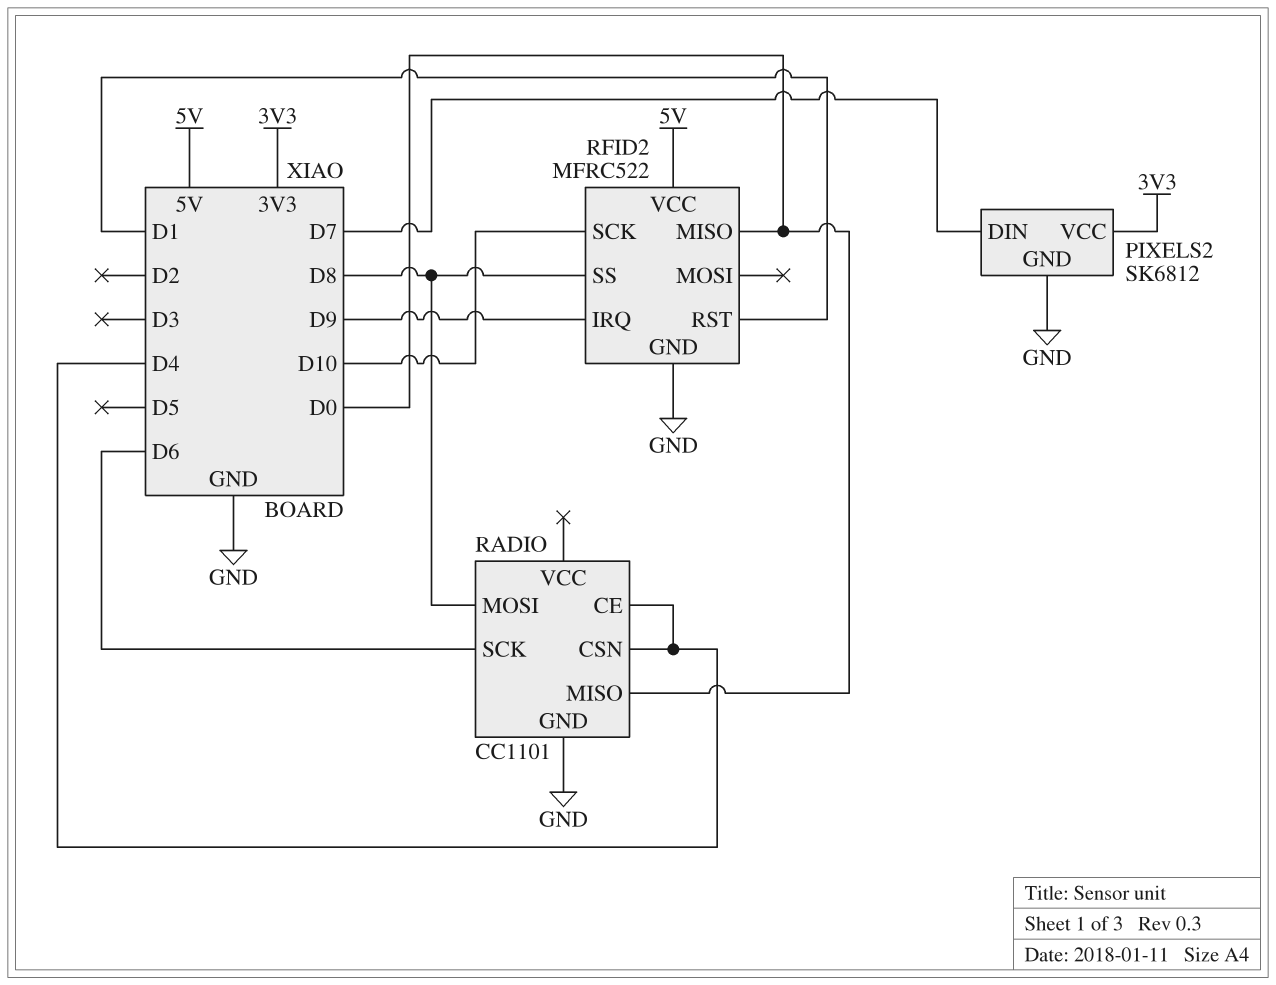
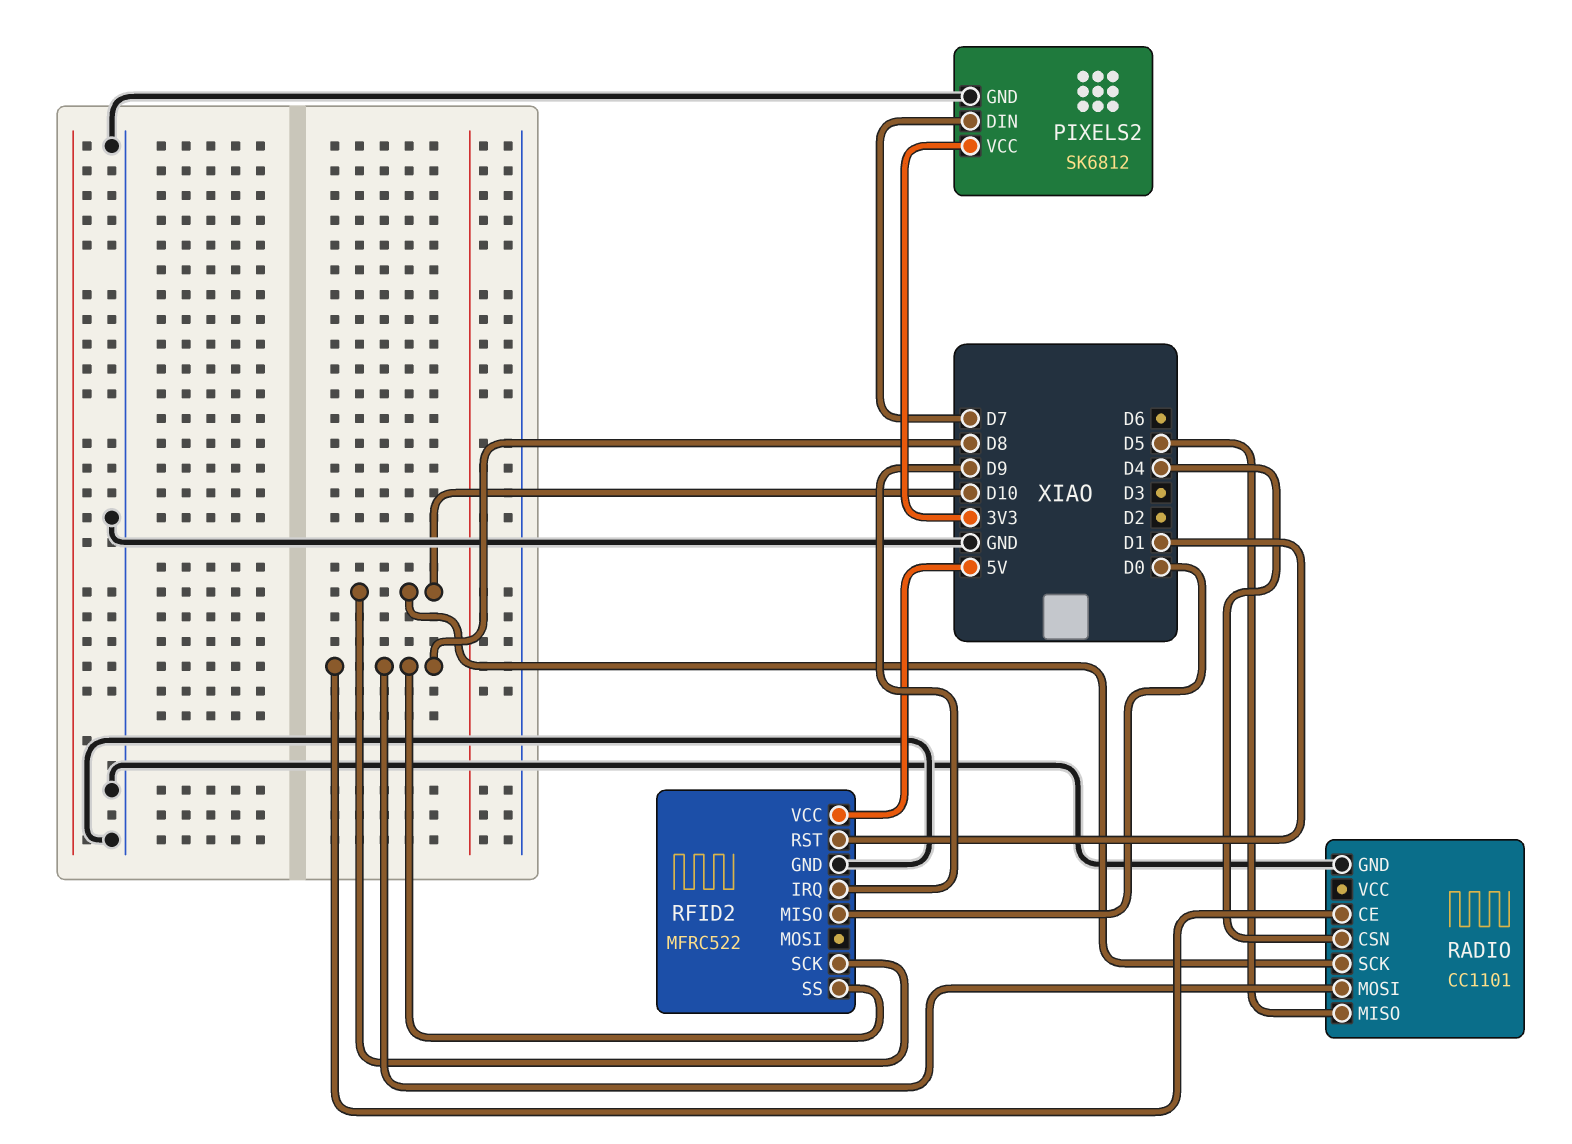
RADIO pin CE: D4 -> D8
RADIO pin MISO: D0 -> D5
RADIO pin SCK: D6 -> D10

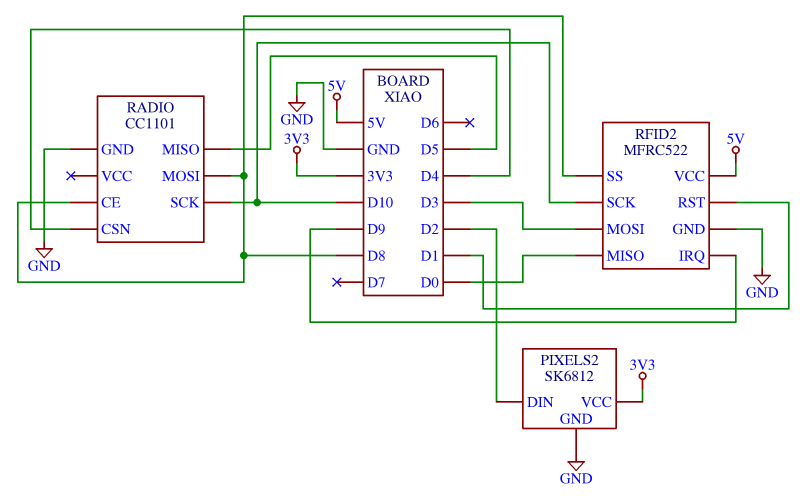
PIXELS2 pin DIN: D7 -> D2
RFID2 pin MOSI: none -> D3

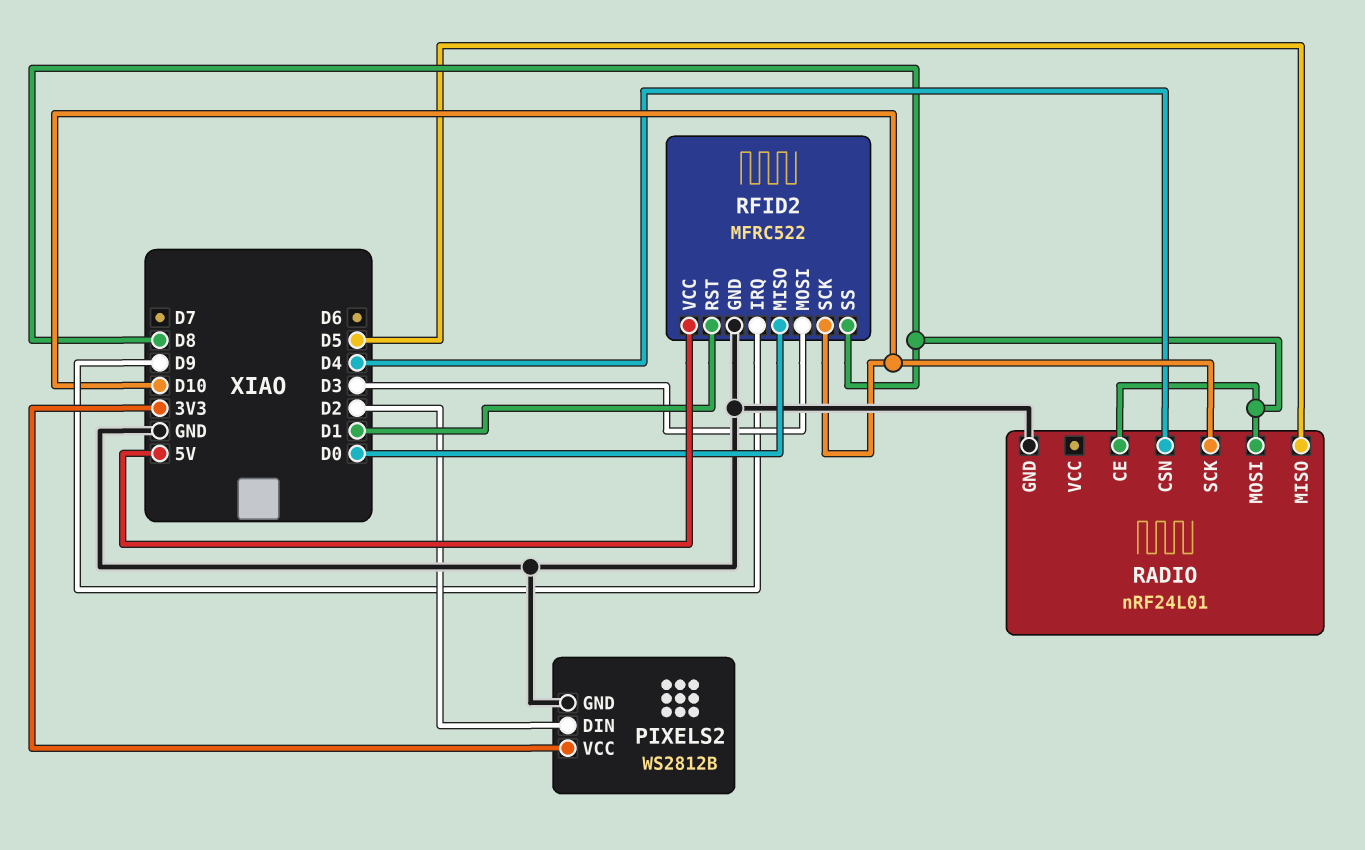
PIXELS2: SK6812 -> WS2812B
RADIO: CC1101 -> nRF24L01

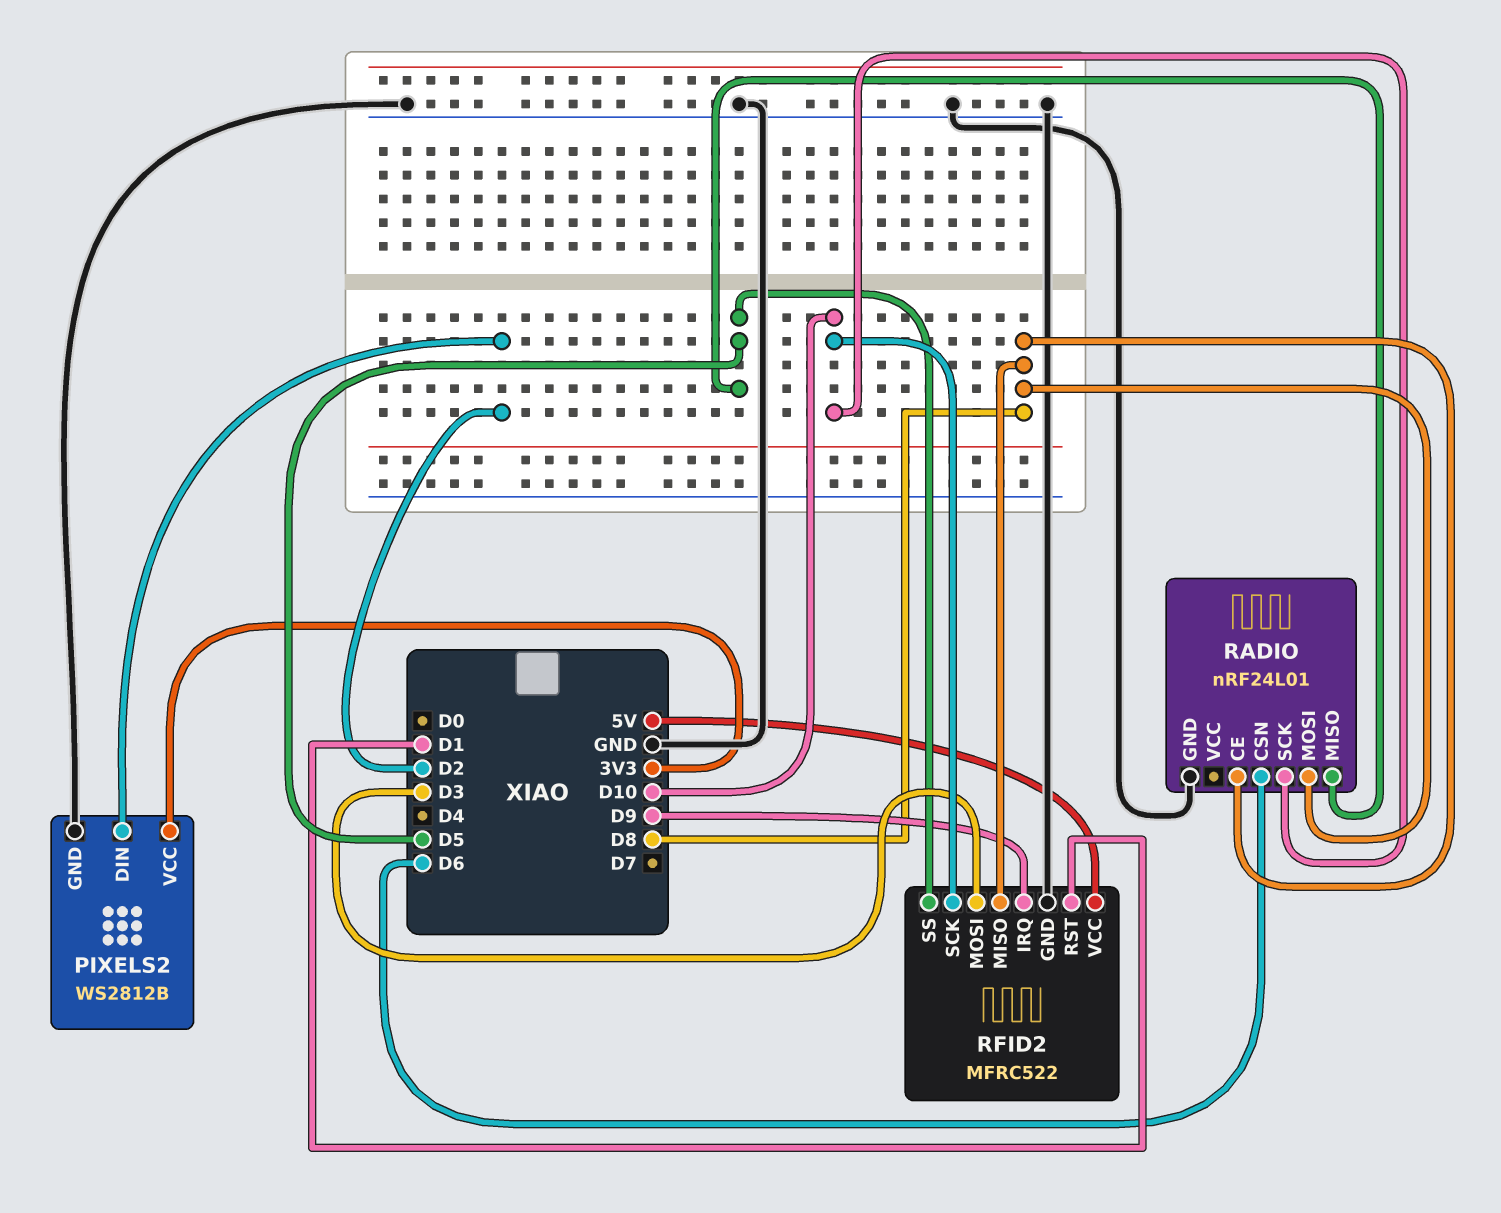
RADIO pin CSN: D4 -> D6
RFID2 pin MISO: D0 -> D8
RFID2 pin SS: D8 -> D5

